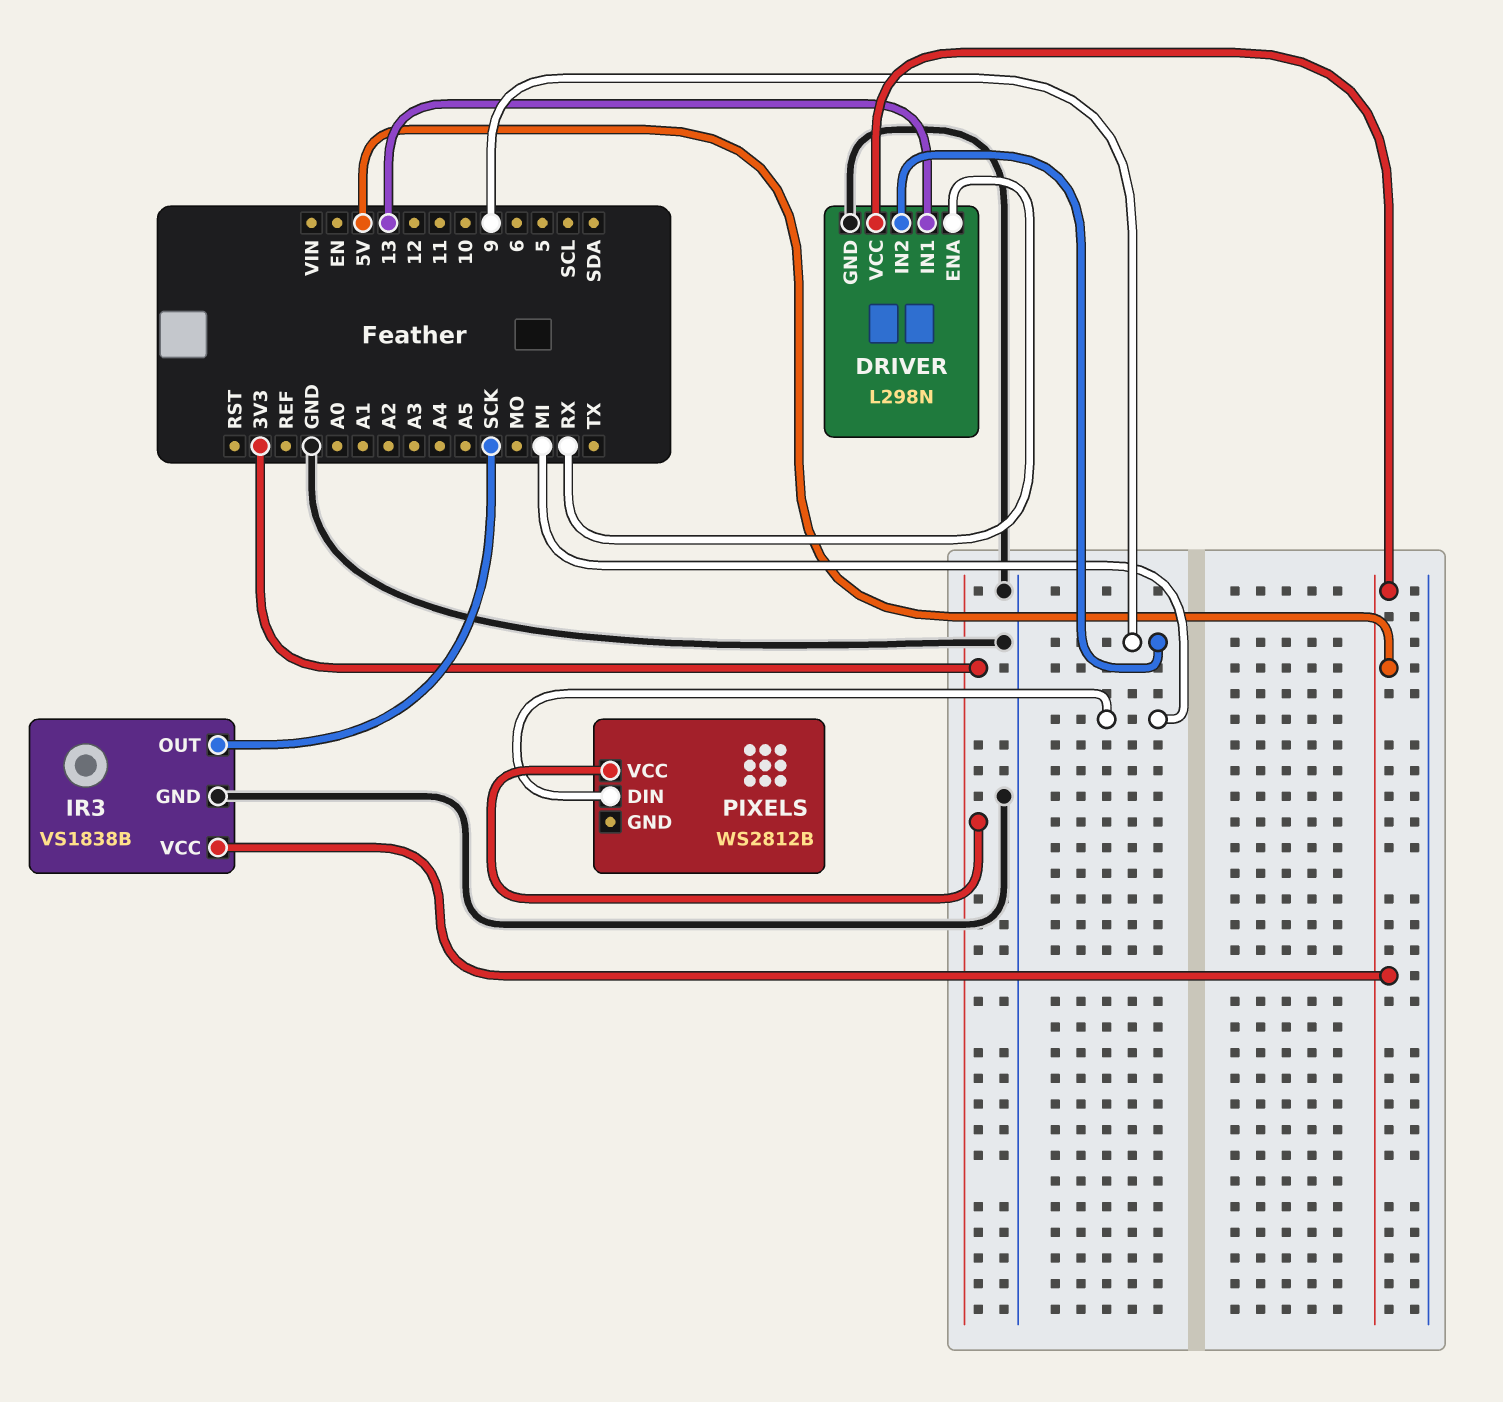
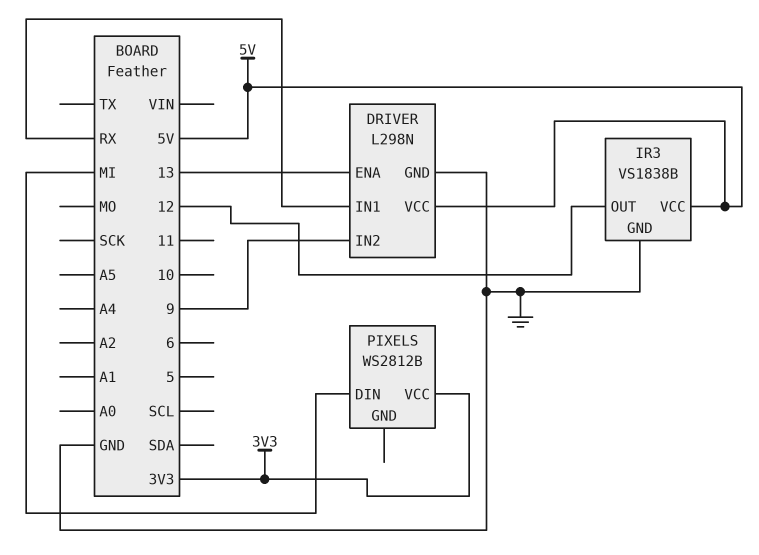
DRIVER pin ENA: RX -> 13
DRIVER pin IN1: 13 -> RX
IR3 pin OUT: SCK -> 12

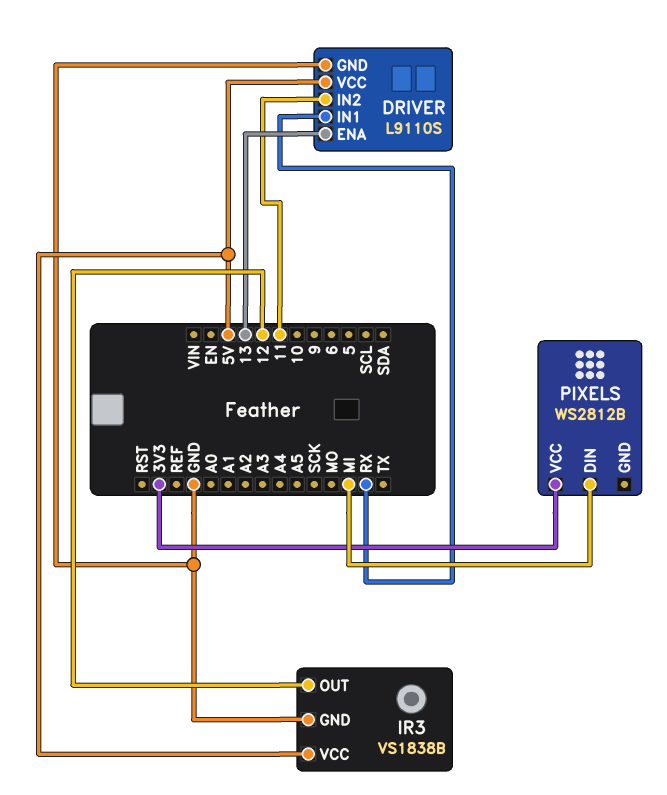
DRIVER: L298N -> L9110S
DRIVER pin IN2: 9 -> 11

